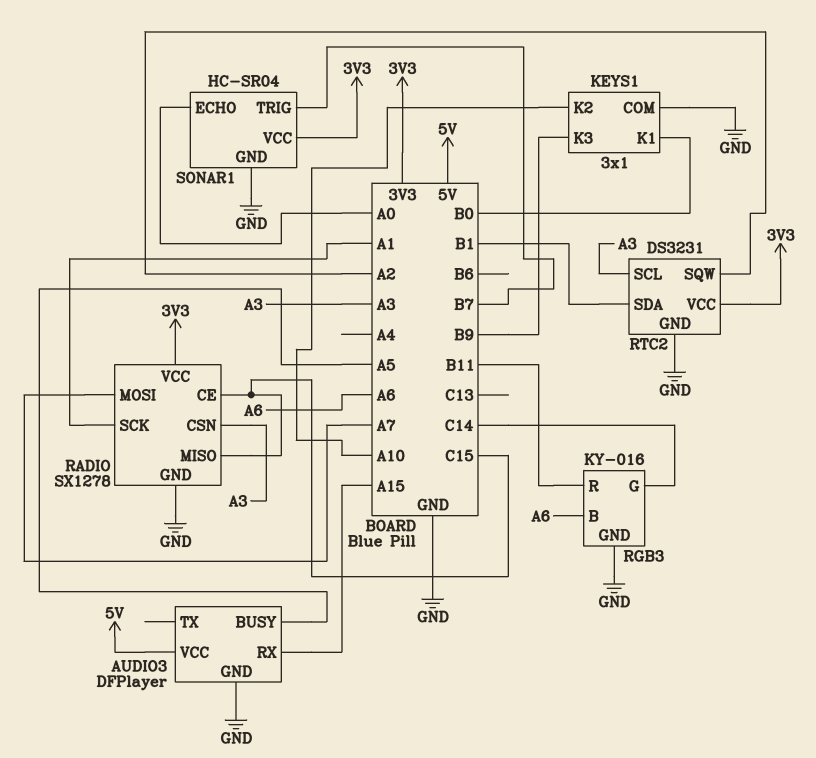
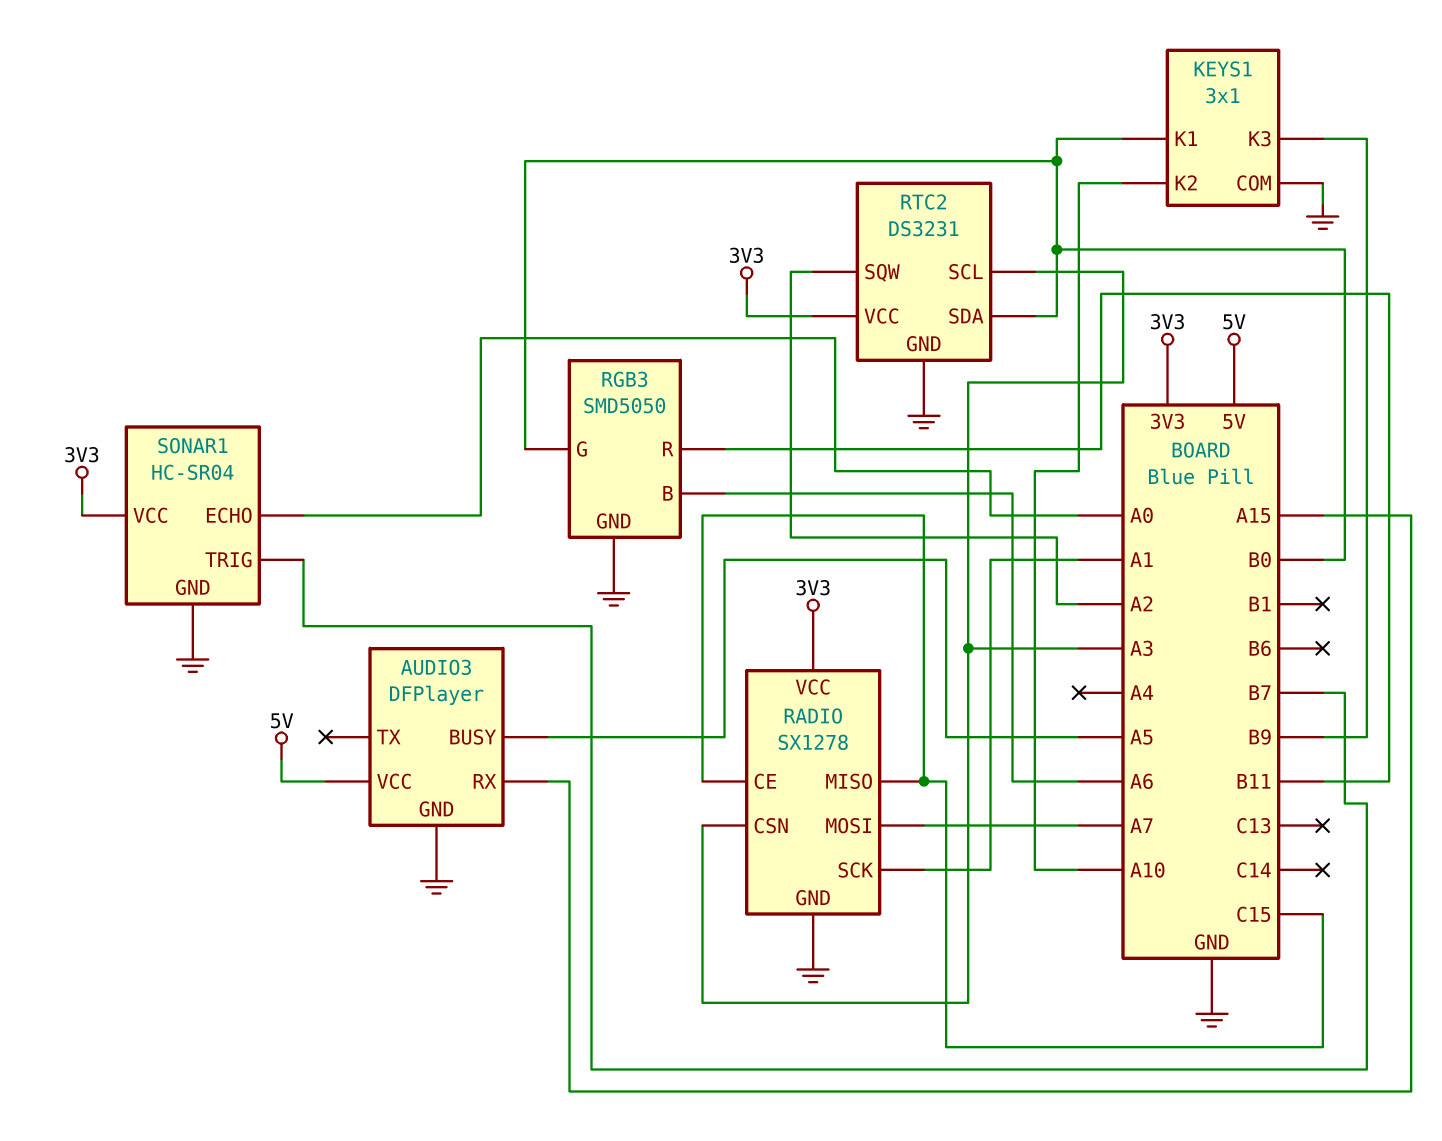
RGB3: KY-016 -> SMD5050
RGB3 pin G: C14 -> B0
RTC2 pin SDA: B1 -> B0

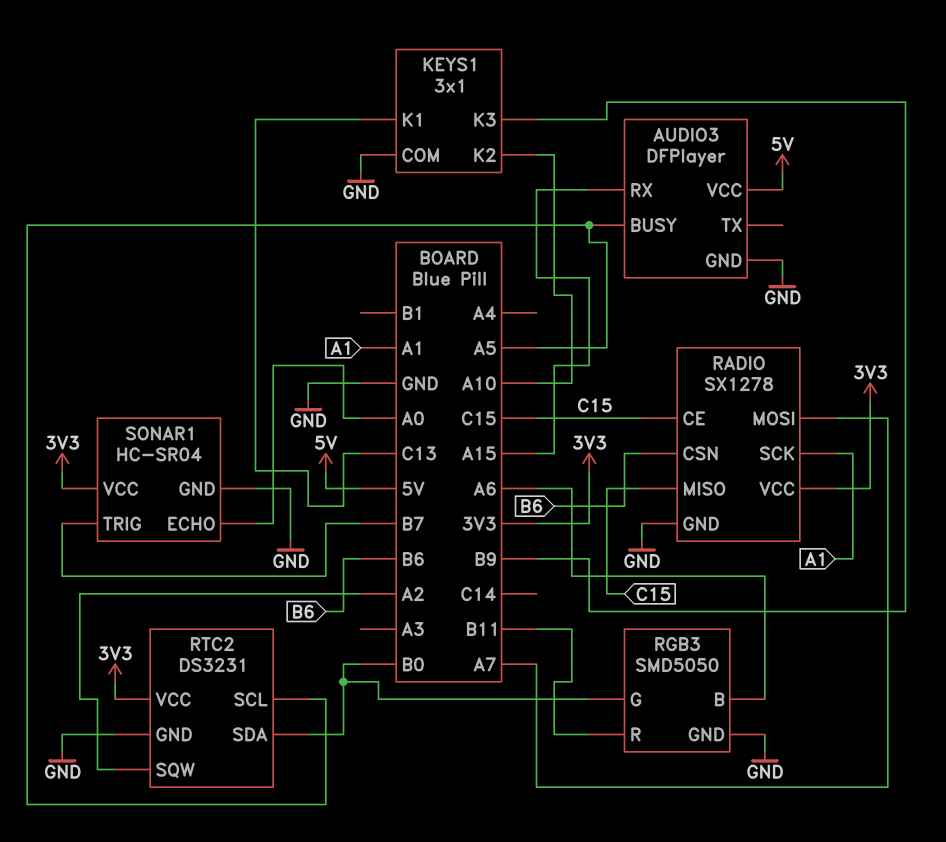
KEYS1 pin K1: B0 -> C13
RADIO pin CSN: A3 -> B6
RTC2 pin SCL: A3 -> A5

